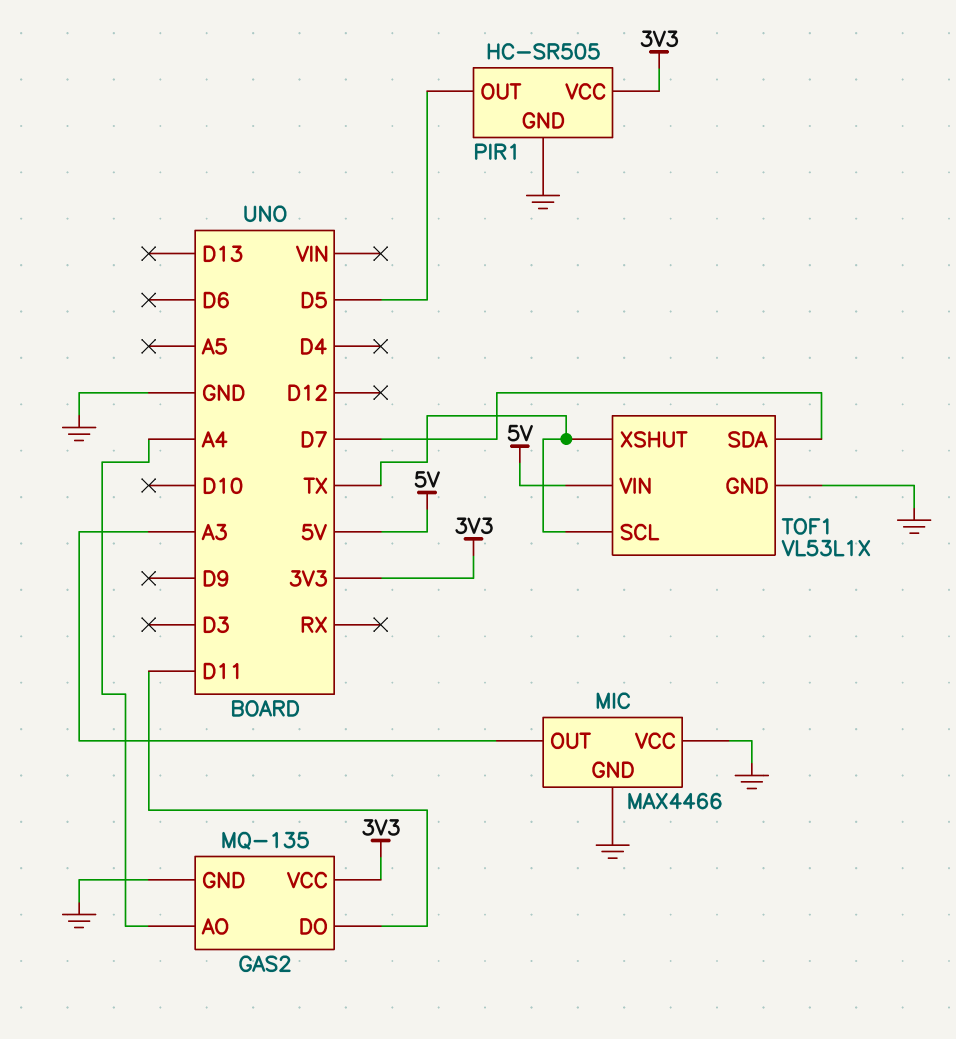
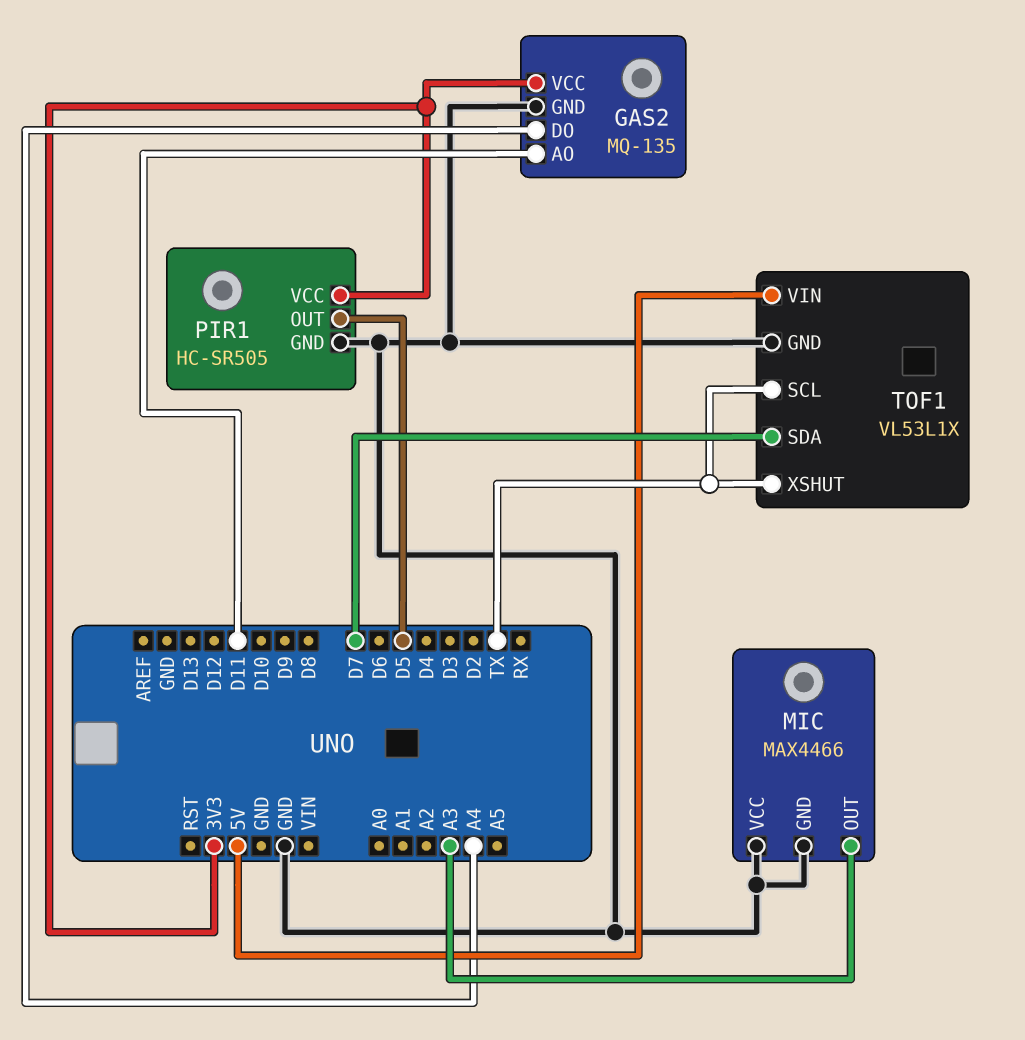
GAS2 pin AO: A4 -> D11
GAS2 pin DO: D11 -> A4

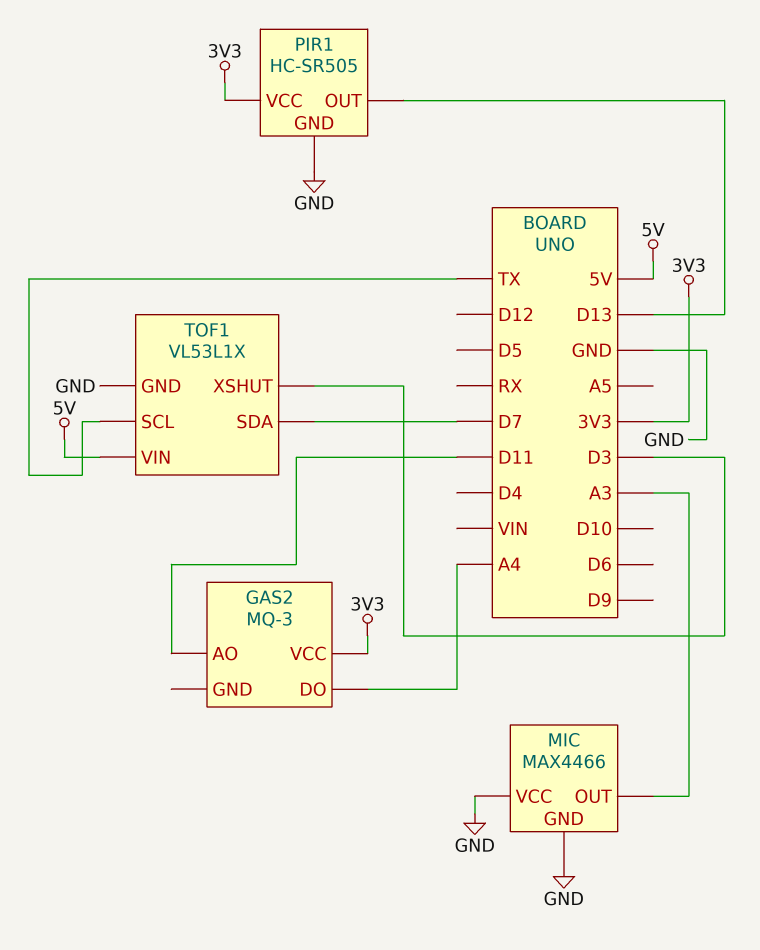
GAS2: MQ-135 -> MQ-3
GAS2 pin GND: GND -> none
PIR1 pin OUT: D5 -> D13
TOF1 pin XSHUT: TX -> D3

